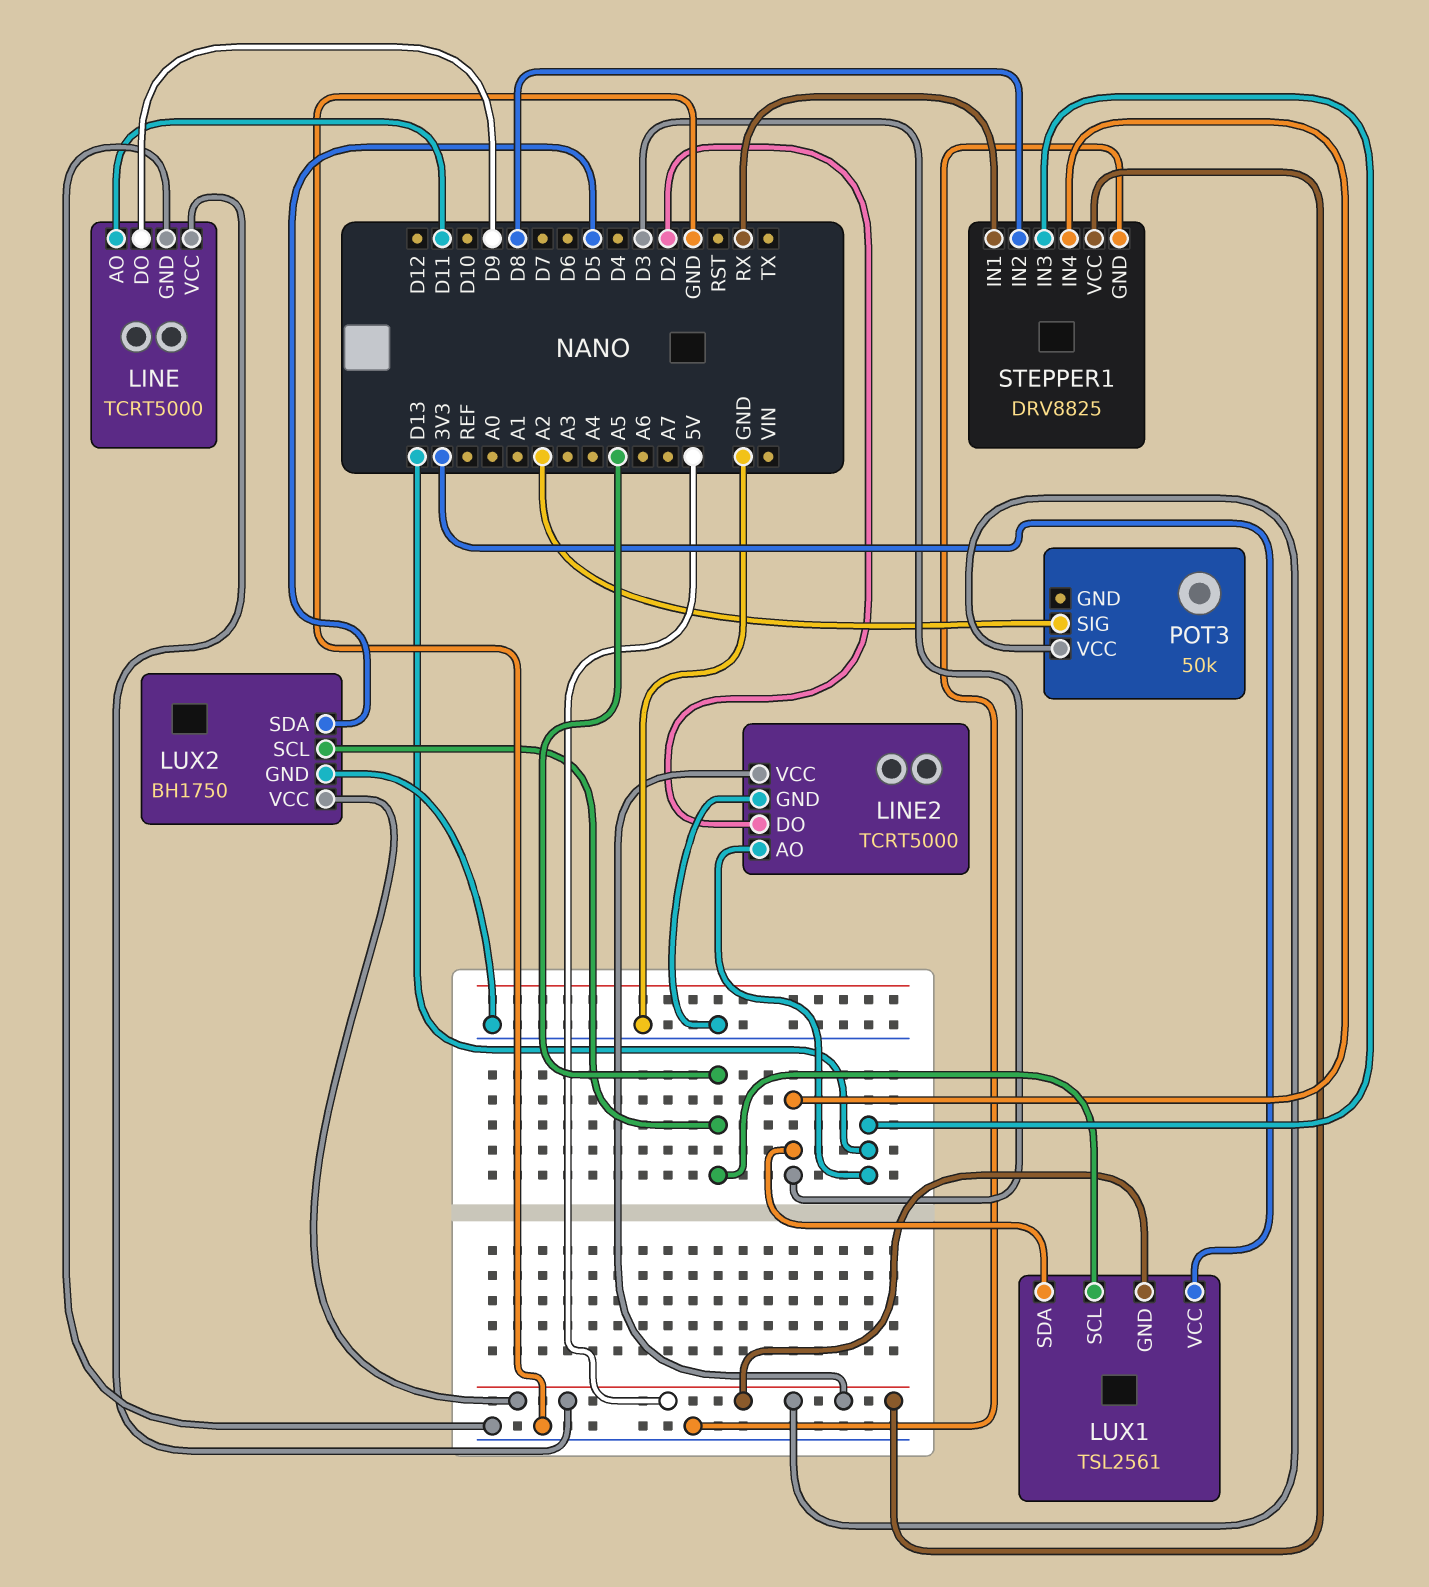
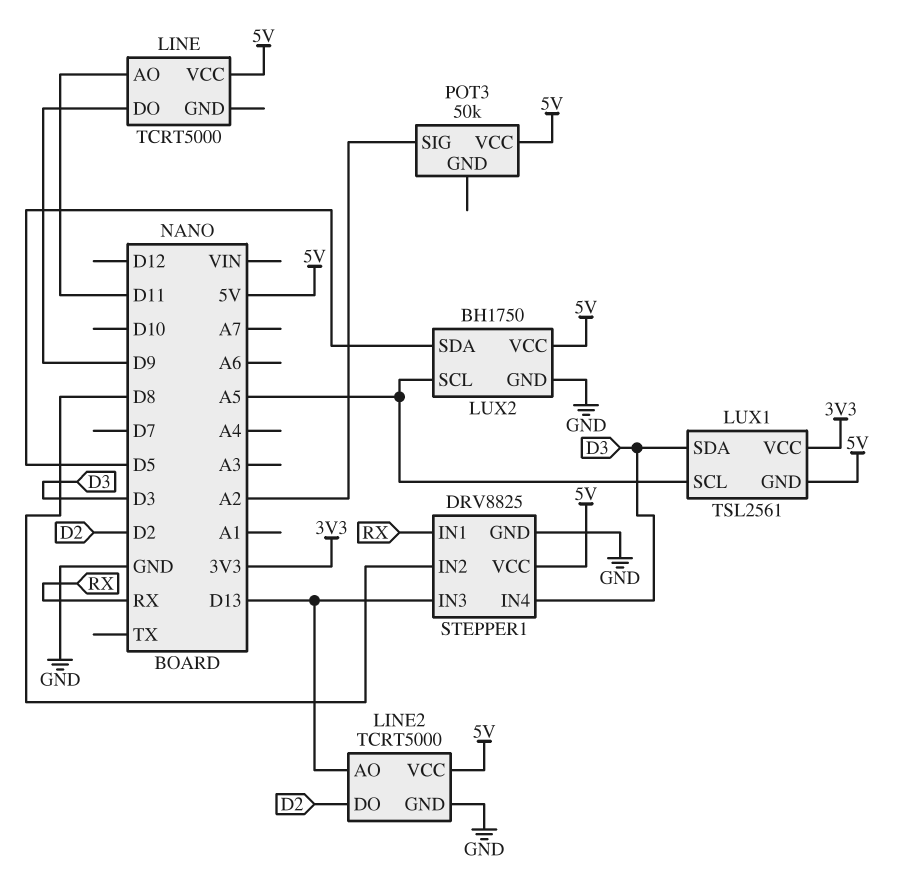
LINE pin GND: GND -> none

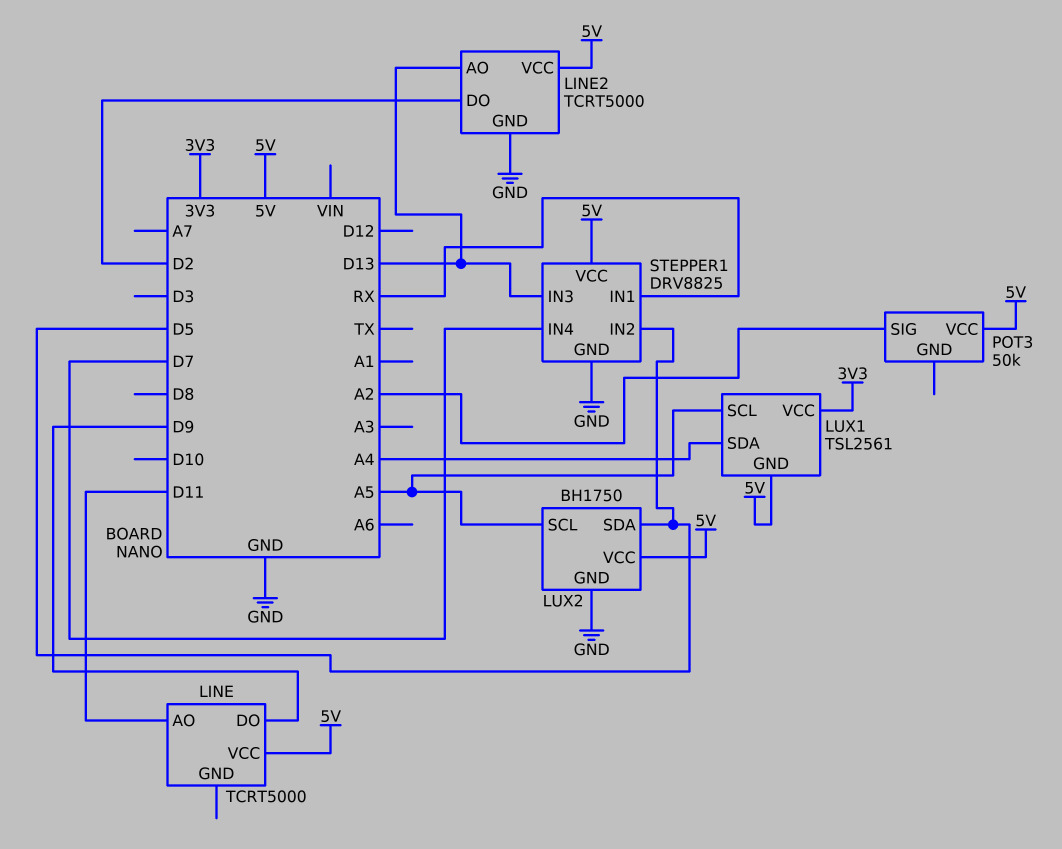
LUX1 pin SDA: D3 -> A4
STEPPER1 pin IN2: D8 -> D5
STEPPER1 pin IN4: D3 -> D7

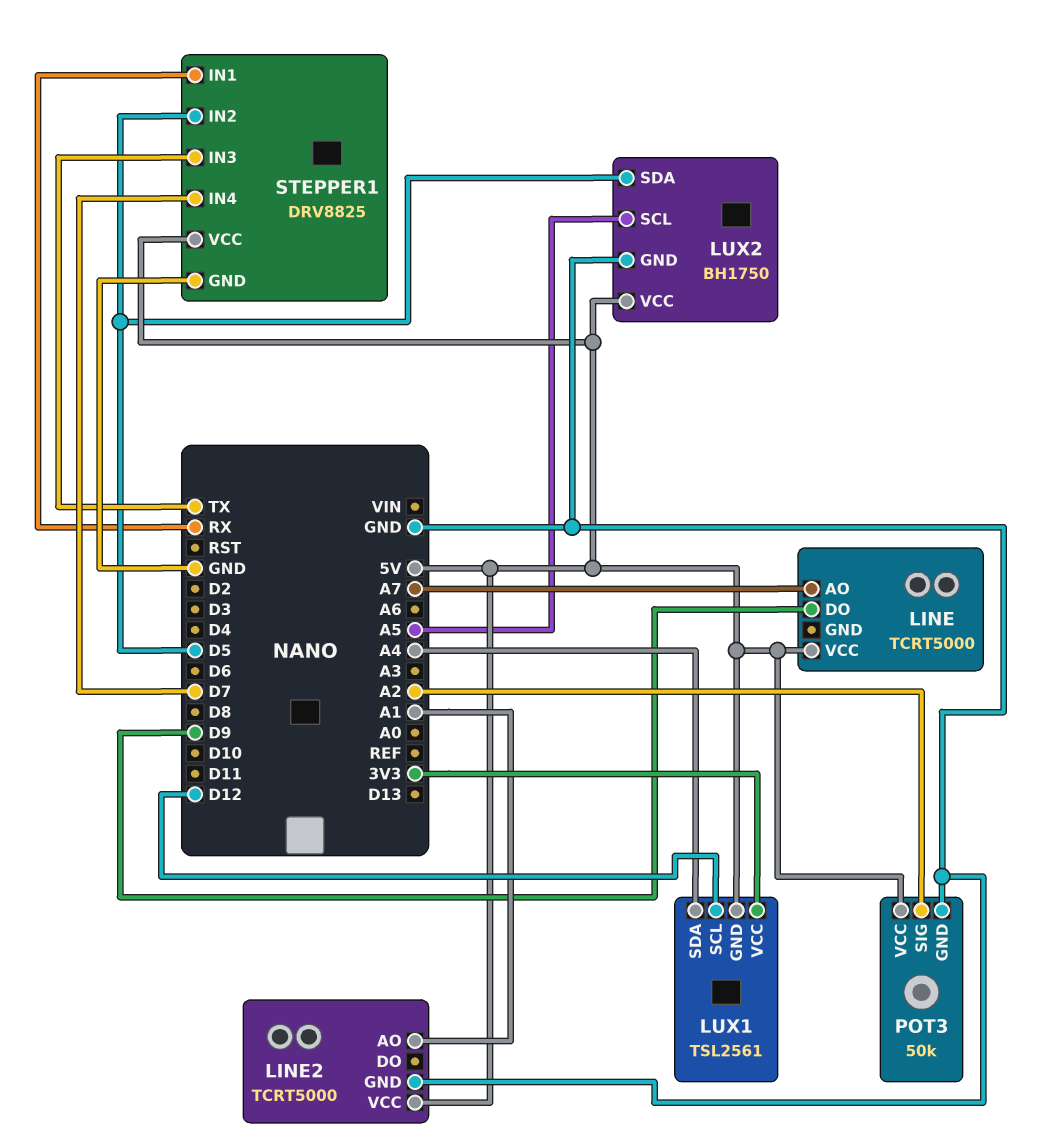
LINE pin AO: D11 -> A7
LINE2 pin AO: D13 -> A1
LINE2 pin DO: D2 -> none
LUX1 pin SCL: A5 -> D12
POT3 pin GND: none -> GND
STEPPER1 pin IN3: D13 -> TX

